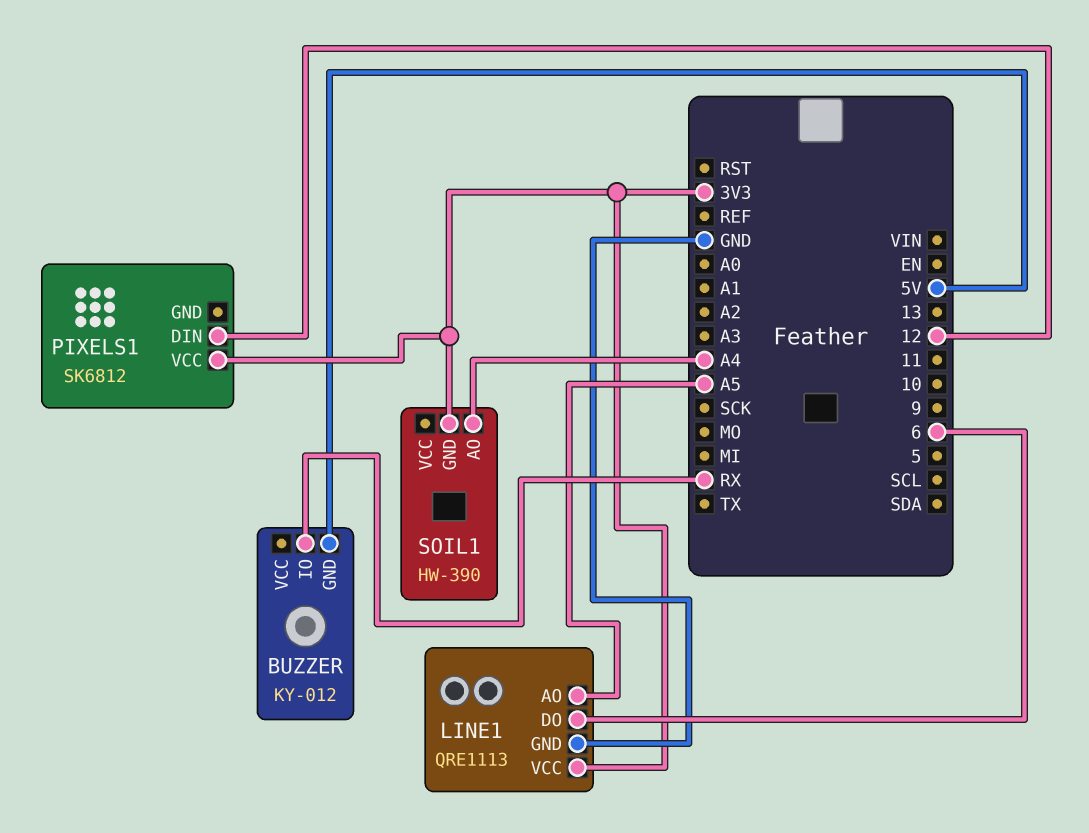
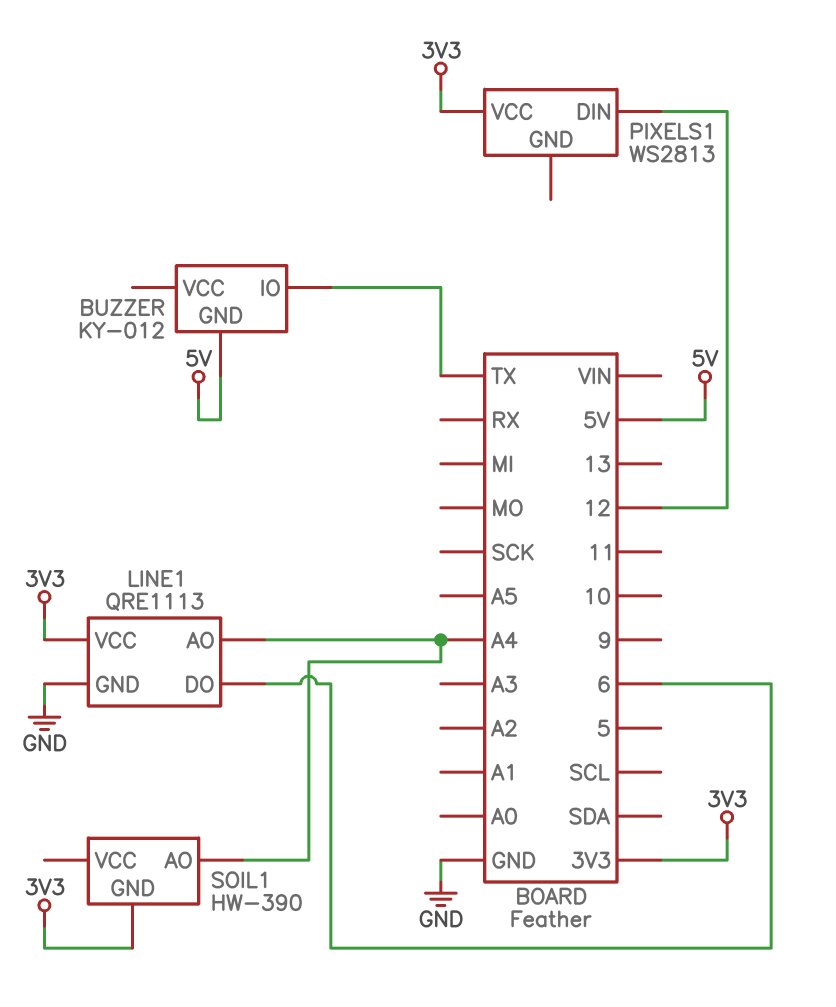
BUZZER pin IO: RX -> TX
LINE1 pin AO: A5 -> A4
PIXELS1: SK6812 -> WS2813

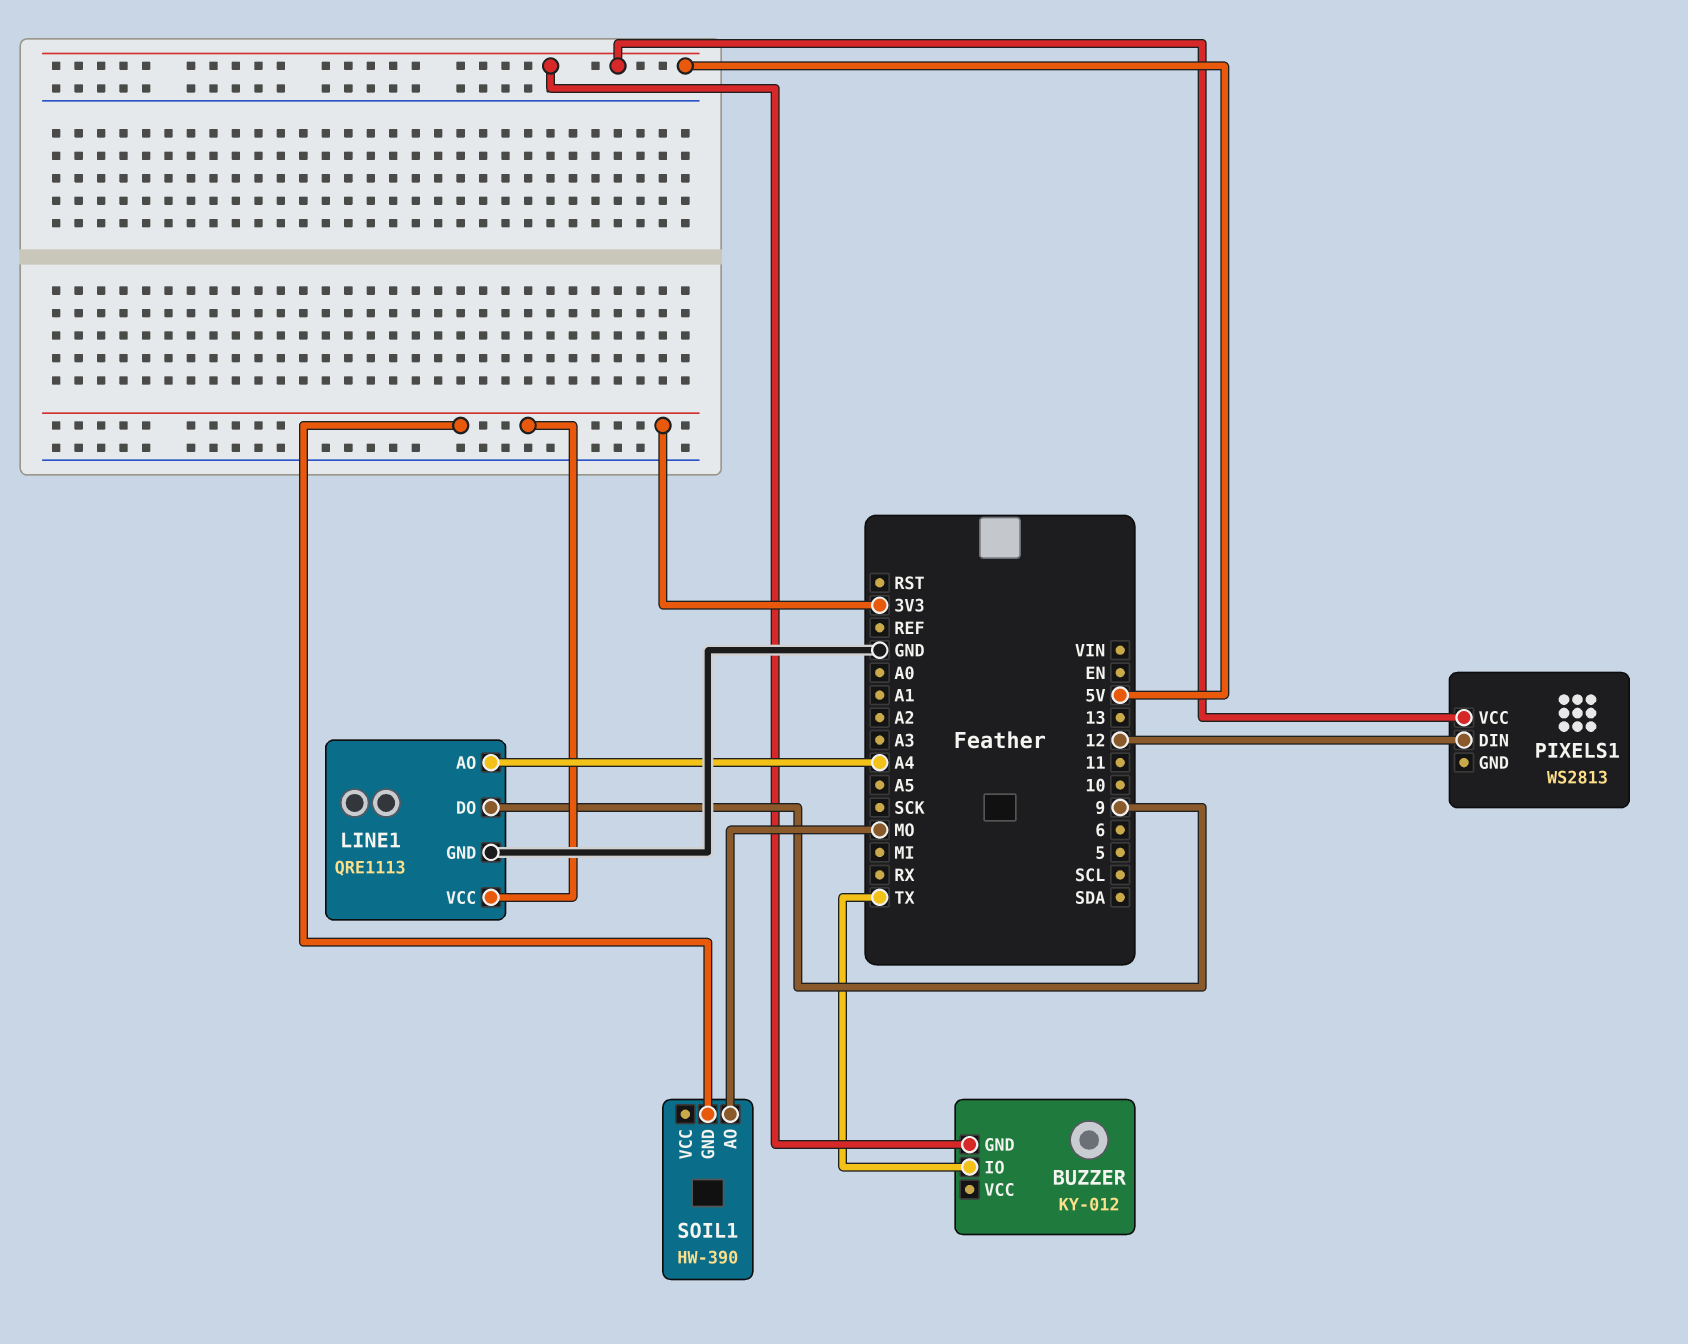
LINE1 pin DO: 6 -> 9
PIXELS1 pin VCC: 3V3 -> 5V
SOIL1 pin AO: A4 -> MO

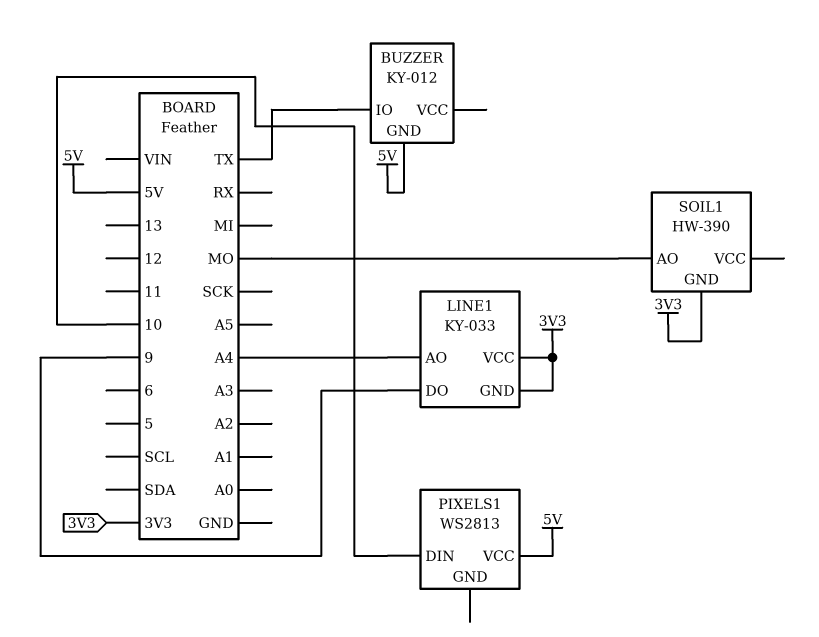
LINE1: QRE1113 -> KY-033
LINE1 pin GND: GND -> 3V3
PIXELS1 pin DIN: 12 -> 10

